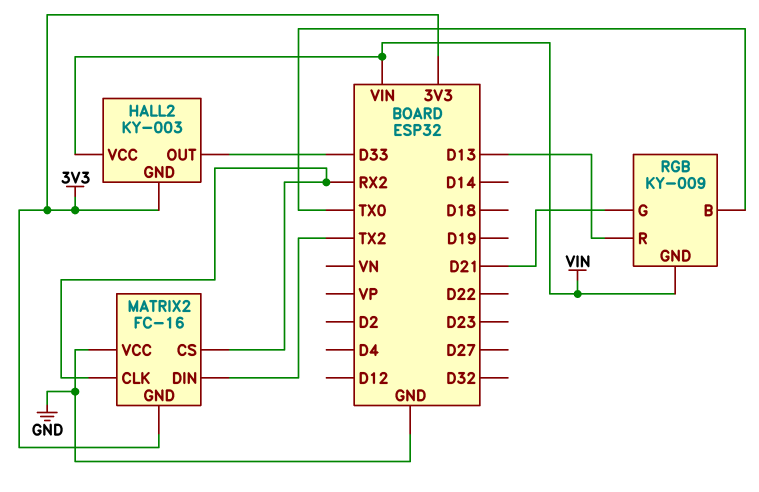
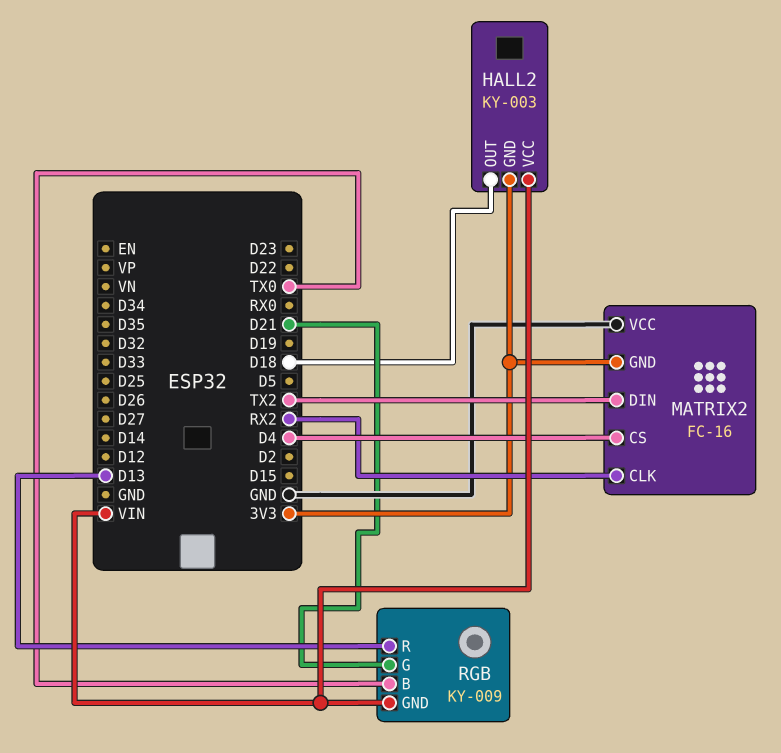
HALL2 pin OUT: D33 -> D18
MATRIX2 pin CS: RX2 -> D4

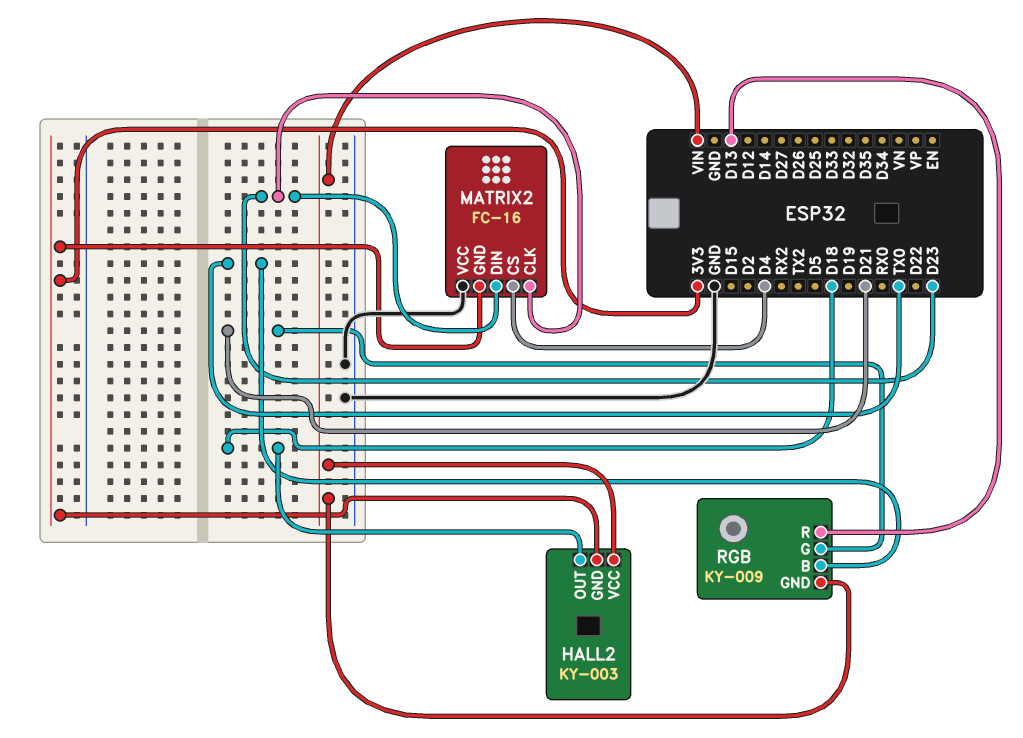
MATRIX2 pin CLK: RX2 -> D23
MATRIX2 pin DIN: TX2 -> D23

